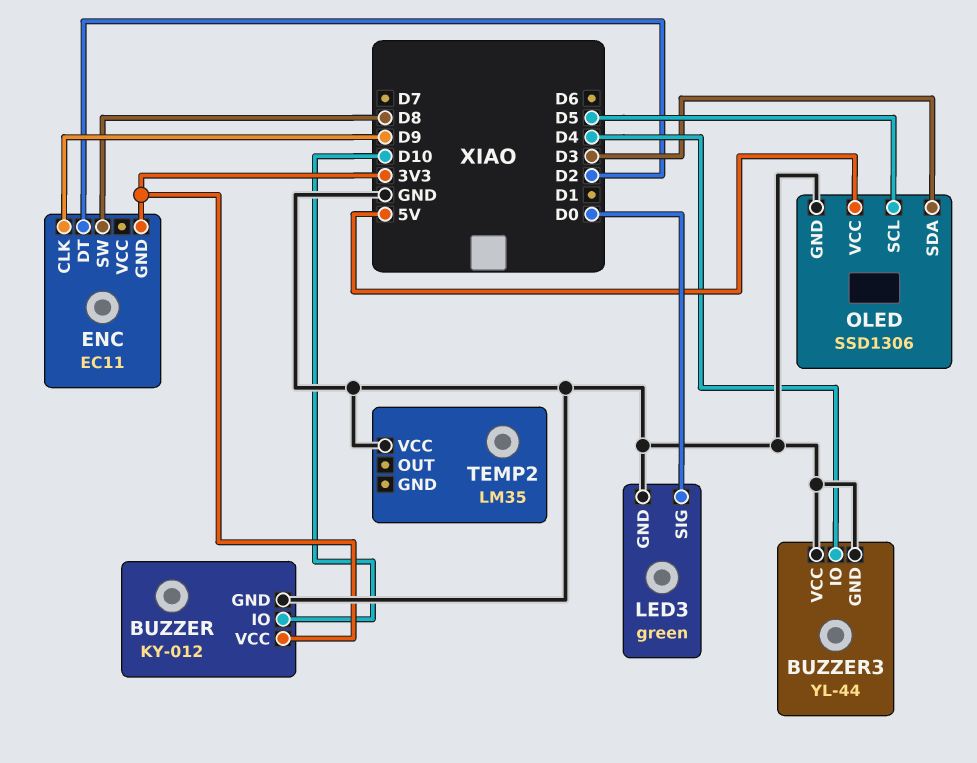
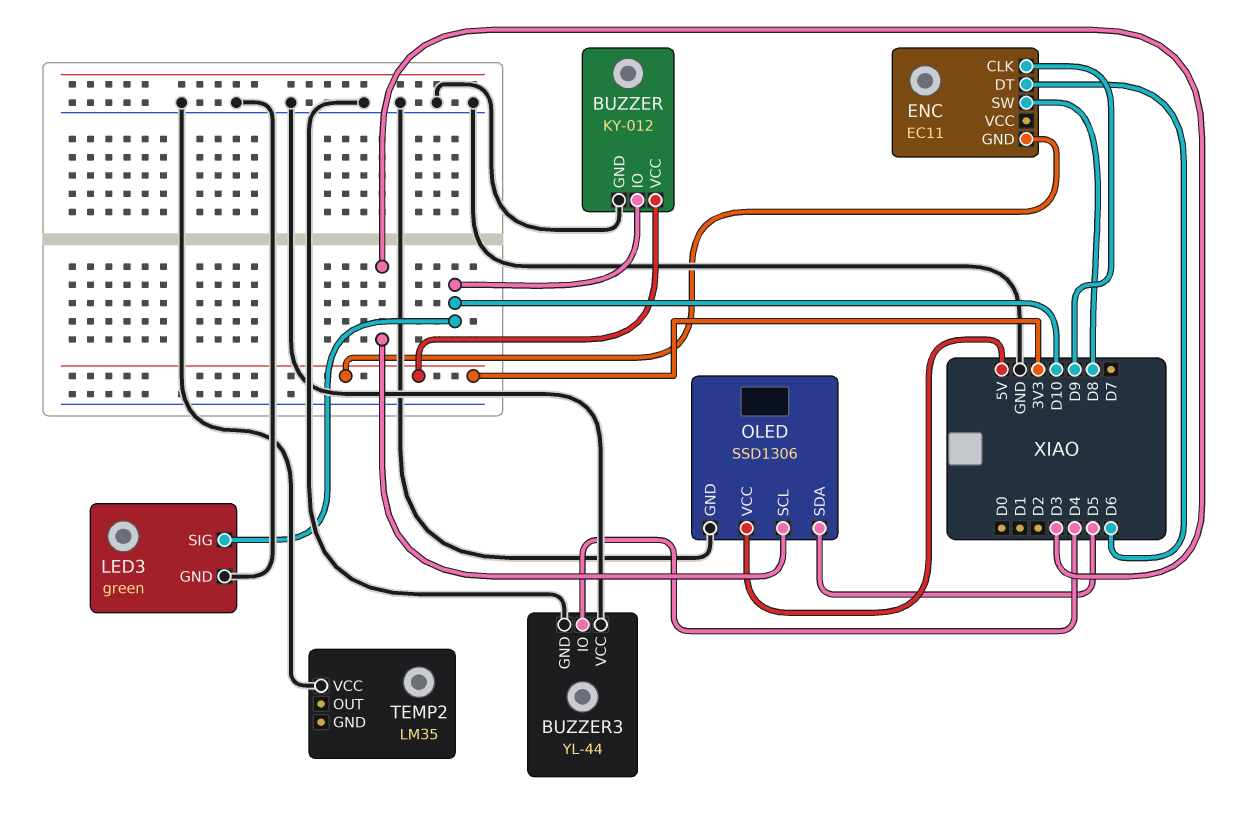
ENC pin DT: D2 -> D6
LED3 pin SIG: D0 -> D10
OLED pin SCL: D5 -> D3
OLED pin SDA: D3 -> D5

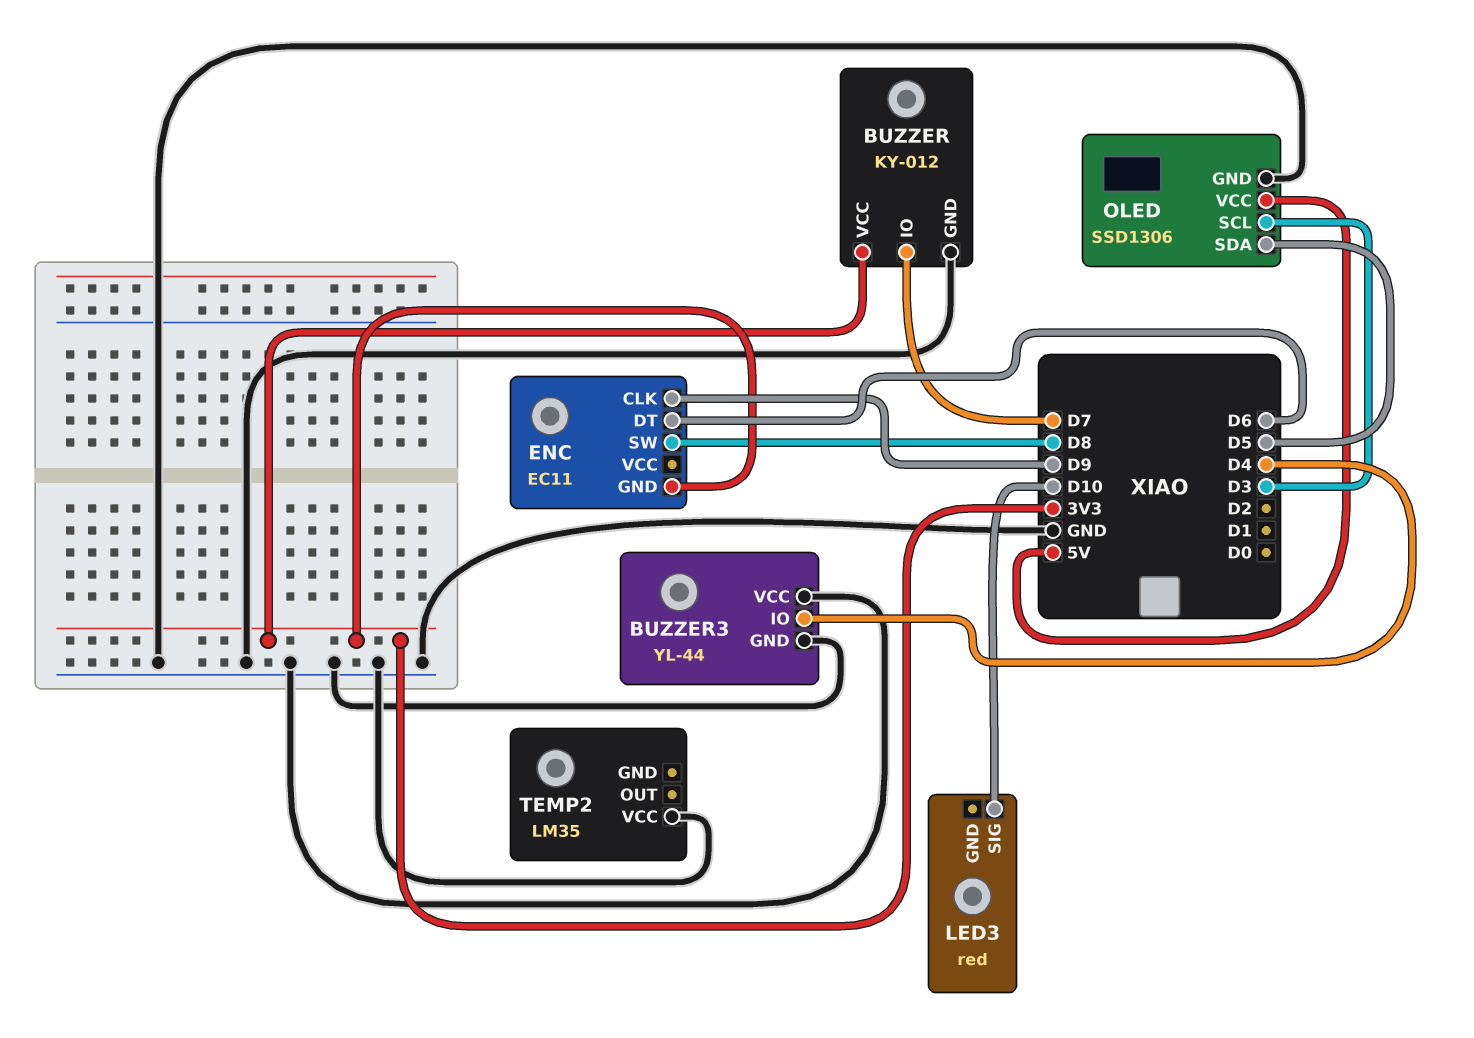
BUZZER pin IO: D10 -> D7
LED3: green -> red
LED3 pin GND: GND -> none

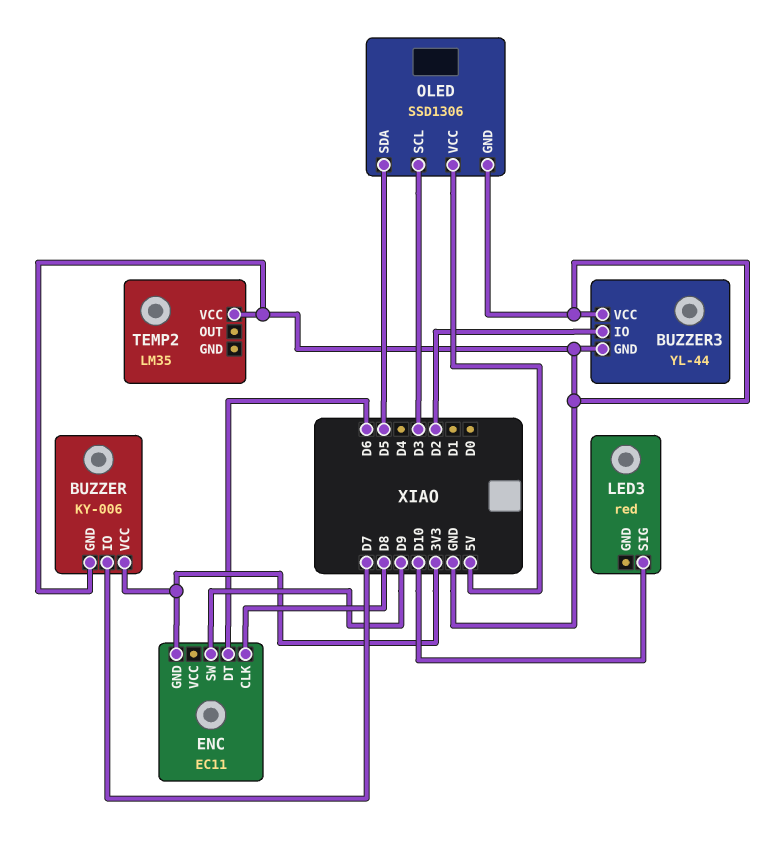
BUZZER: KY-012 -> KY-006
BUZZER3 pin IO: D4 -> D2
ENC pin CLK: D9 -> D8
ENC pin SW: D8 -> D9

